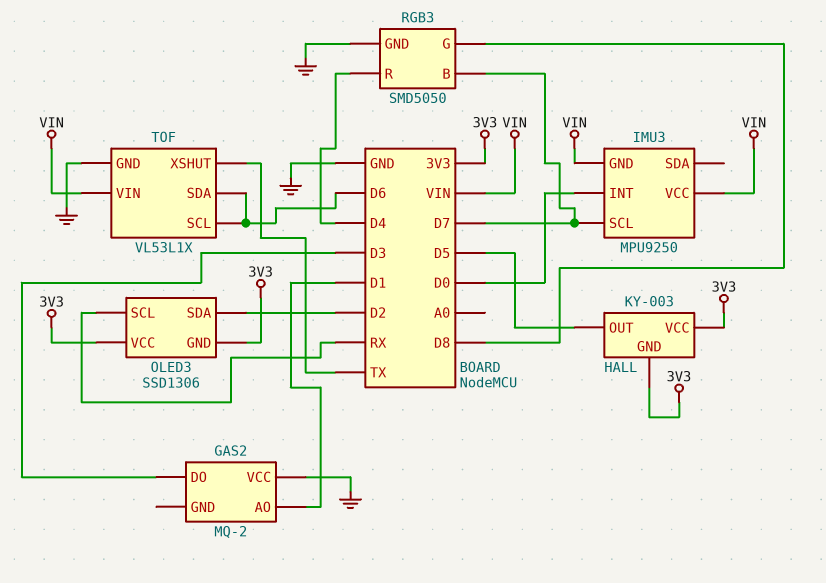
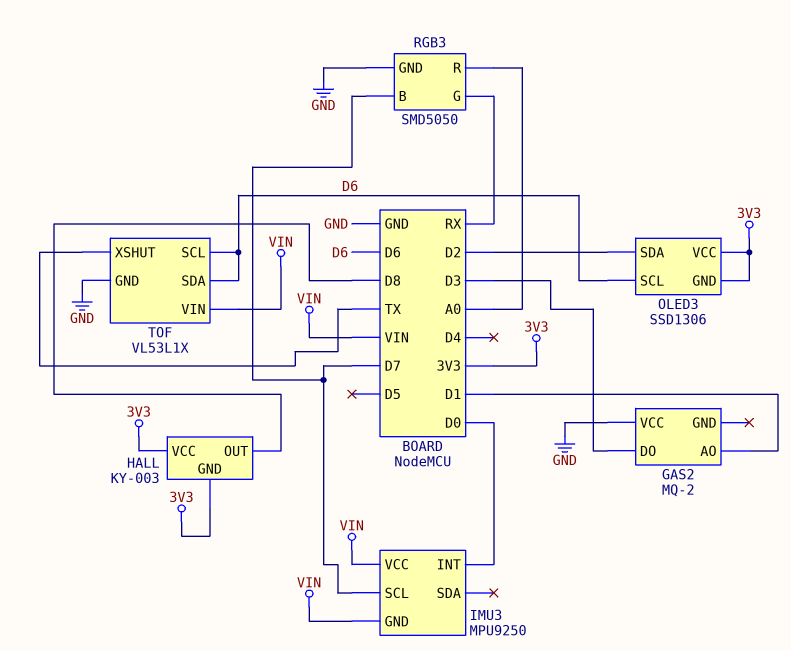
HALL pin OUT: D5 -> D8
OLED3 pin SCL: RX -> D6
RGB3 pin G: D8 -> RX
RGB3 pin R: D4 -> A0

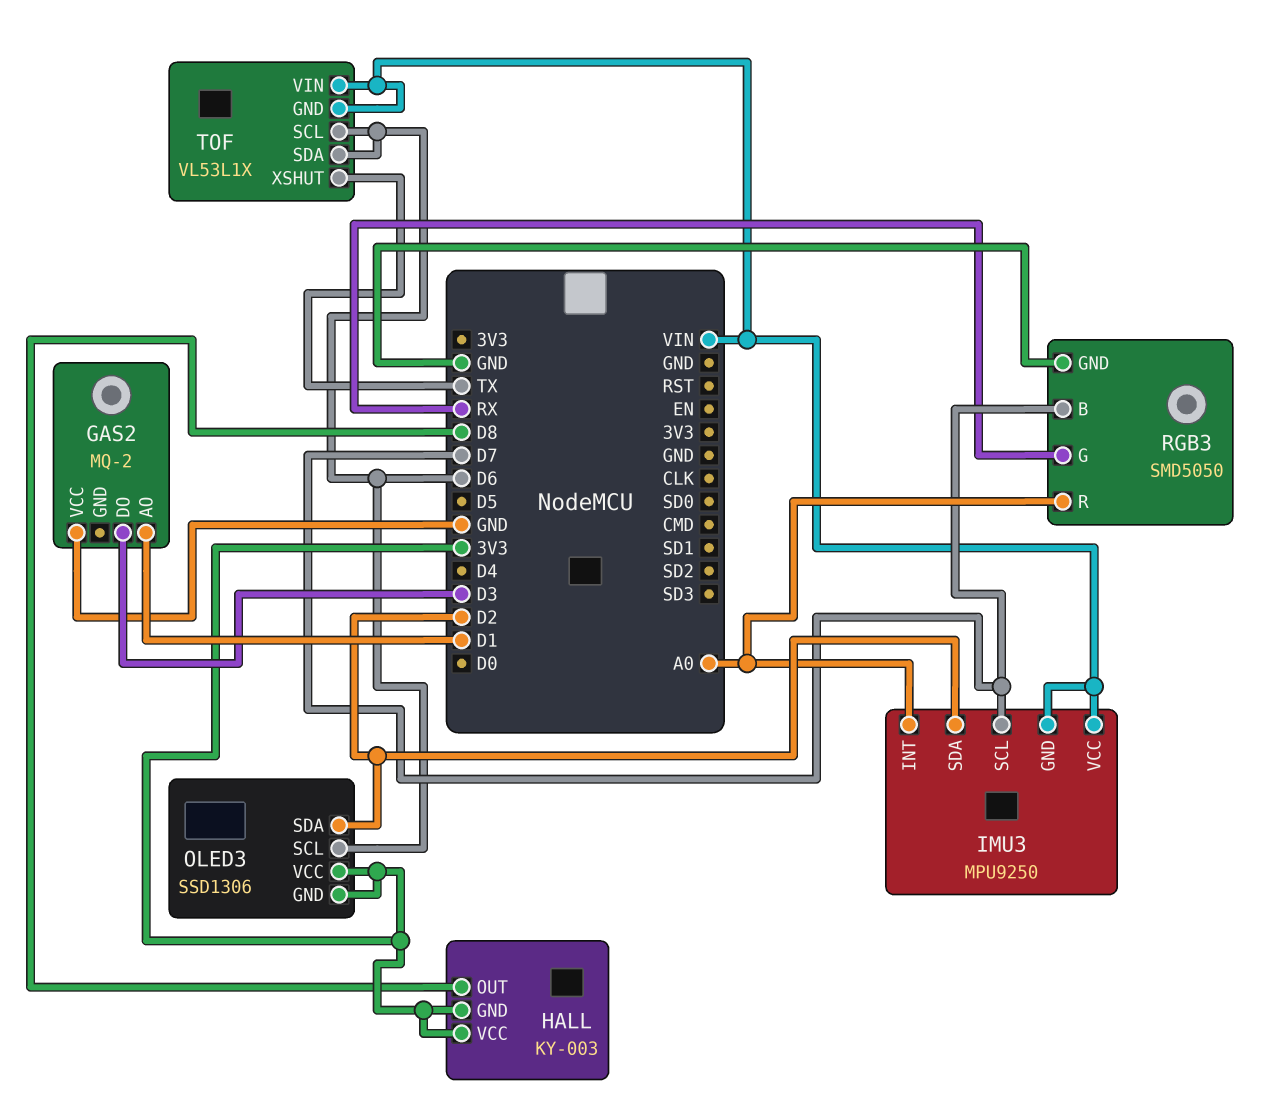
IMU3 pin INT: D0 -> A0
IMU3 pin SDA: none -> D2
TOF pin GND: GND -> VIN

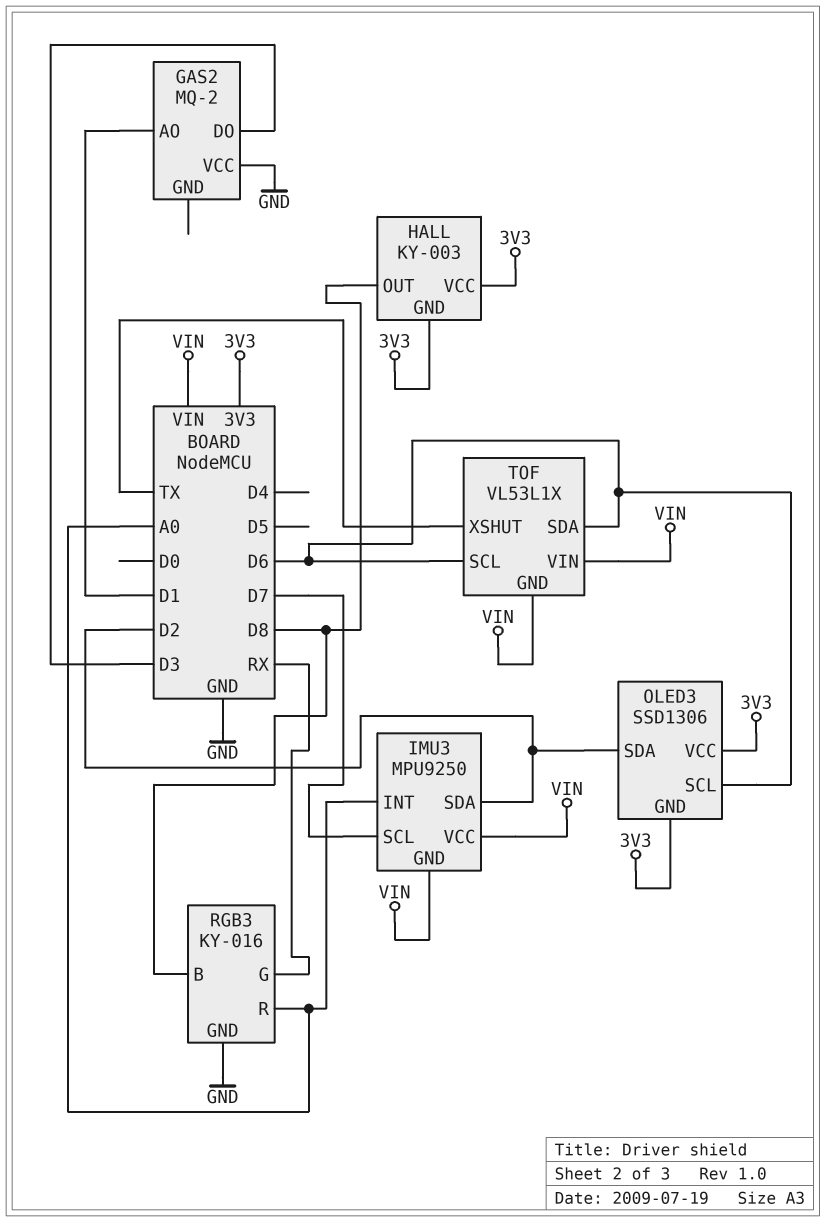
RGB3: SMD5050 -> KY-016
RGB3 pin B: D7 -> D8

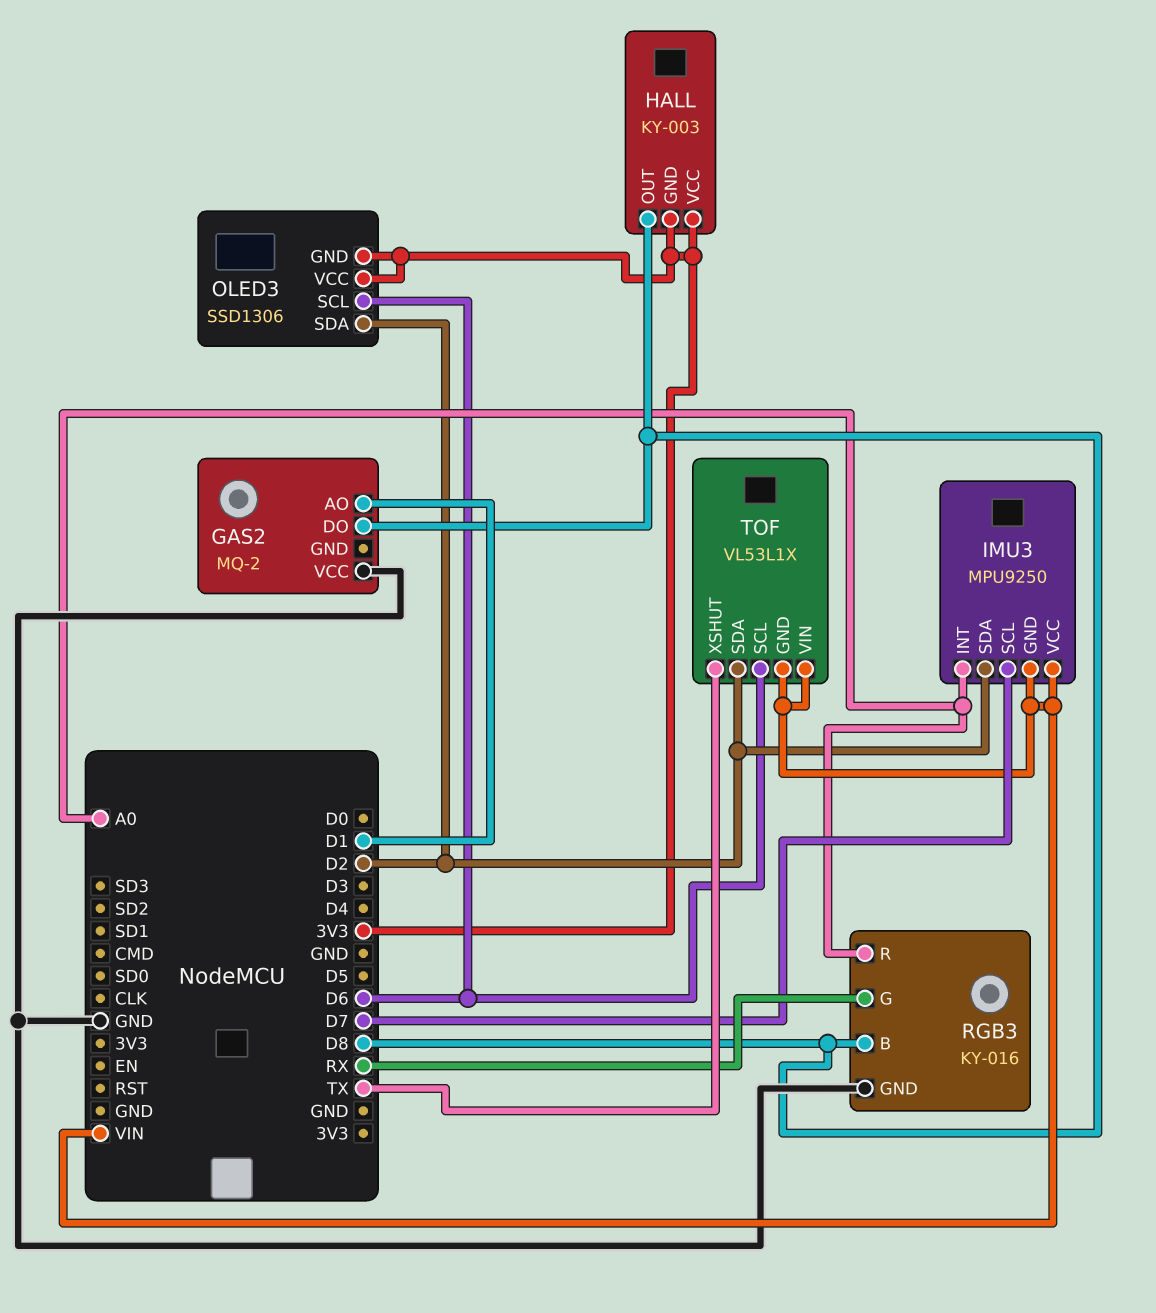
GAS2 pin DO: D3 -> D8
TOF pin SDA: D6 -> D2

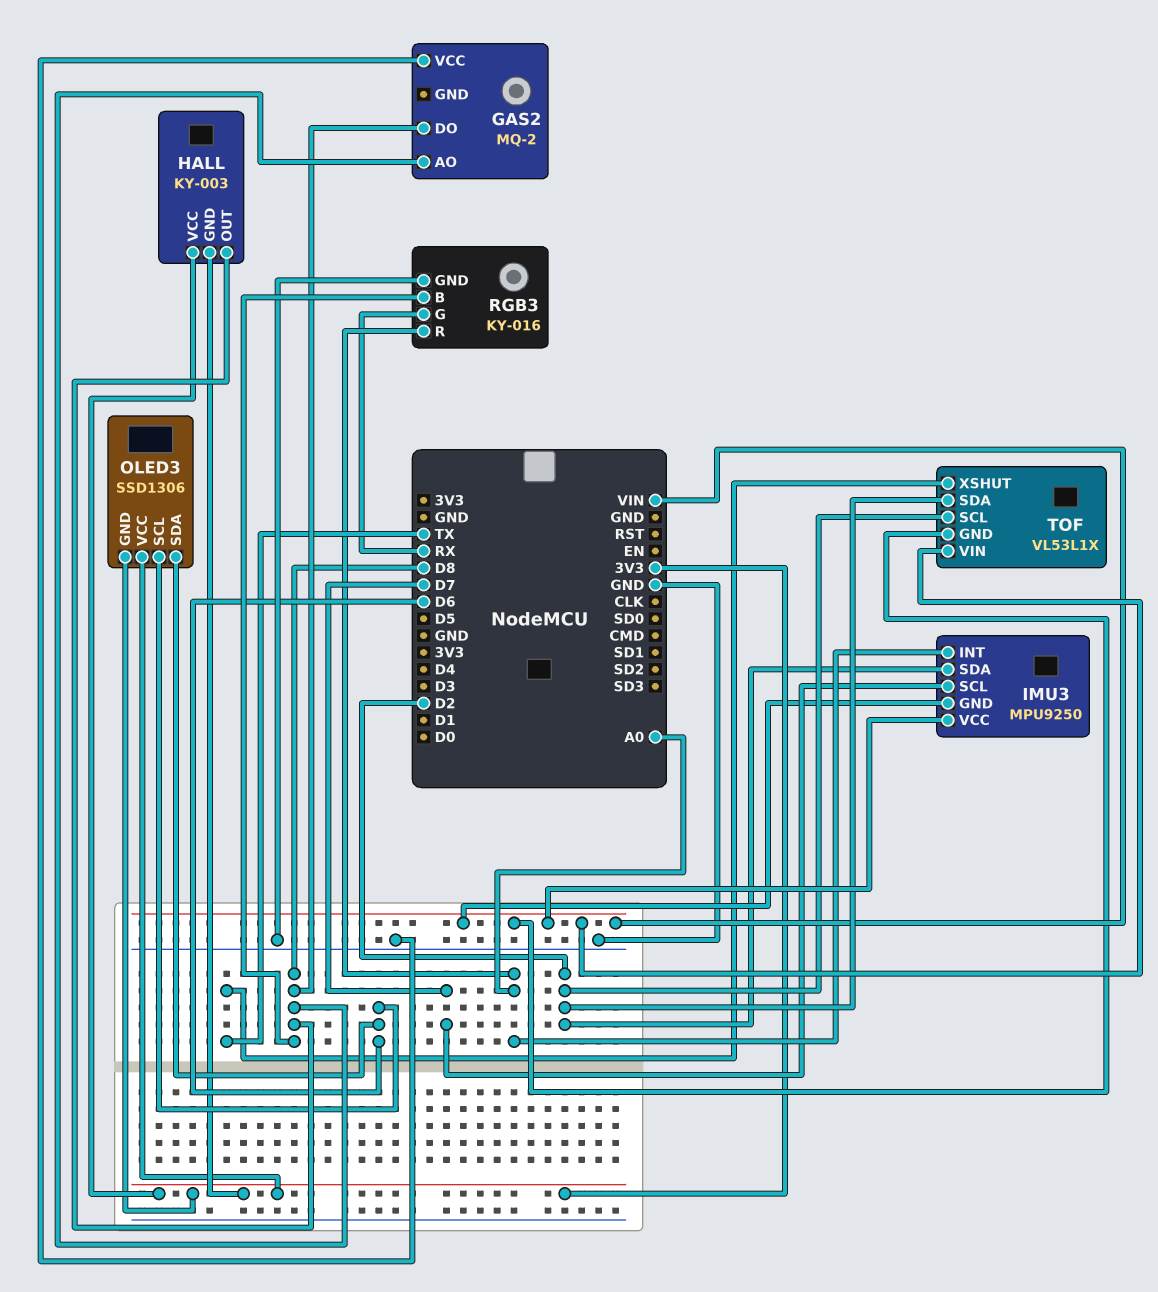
GAS2 pin AO: D1 -> D8
OLED3 pin SDA: D2 -> D6
TOF pin SCL: D6 -> D2

